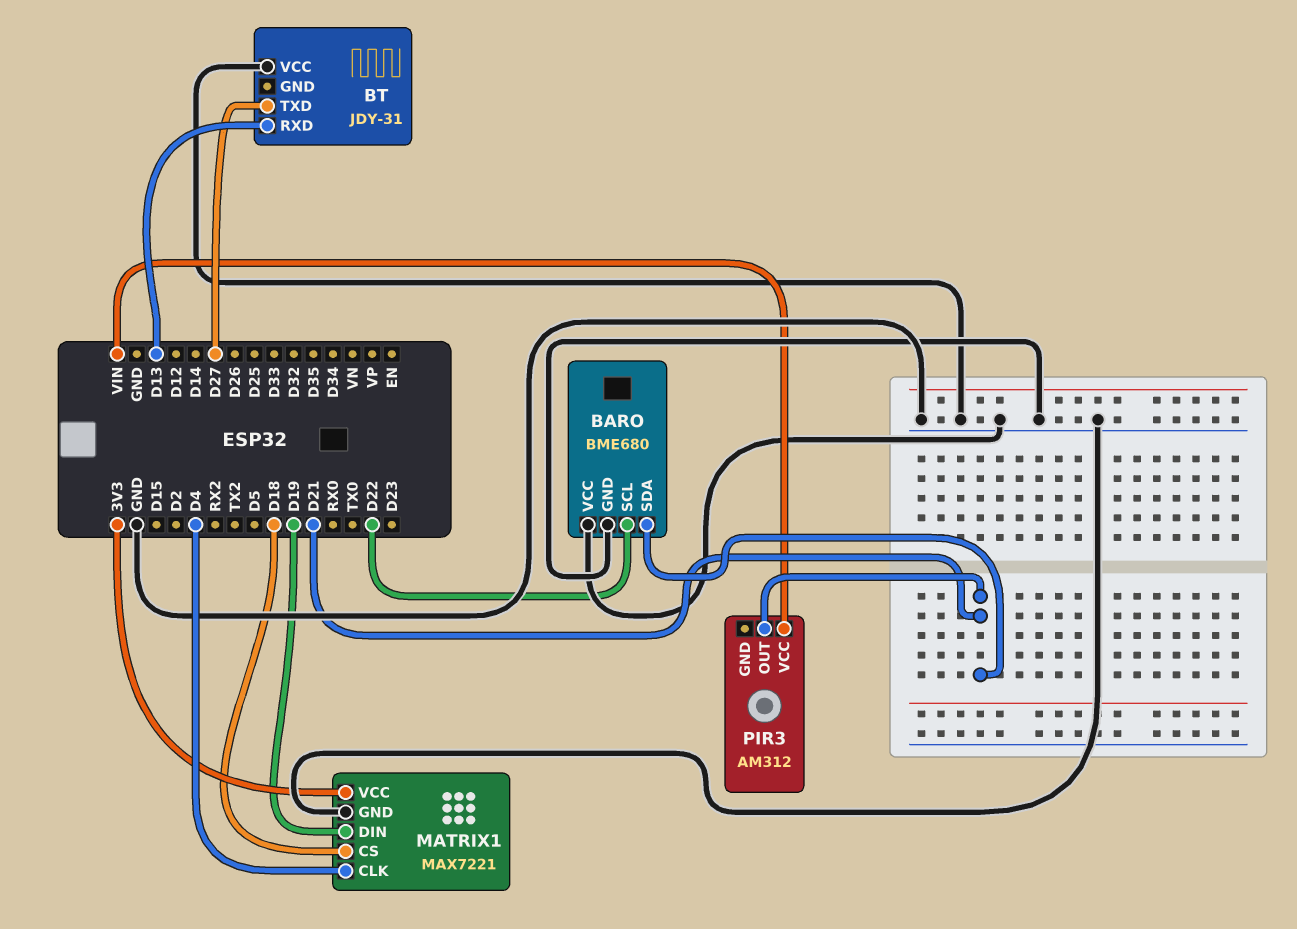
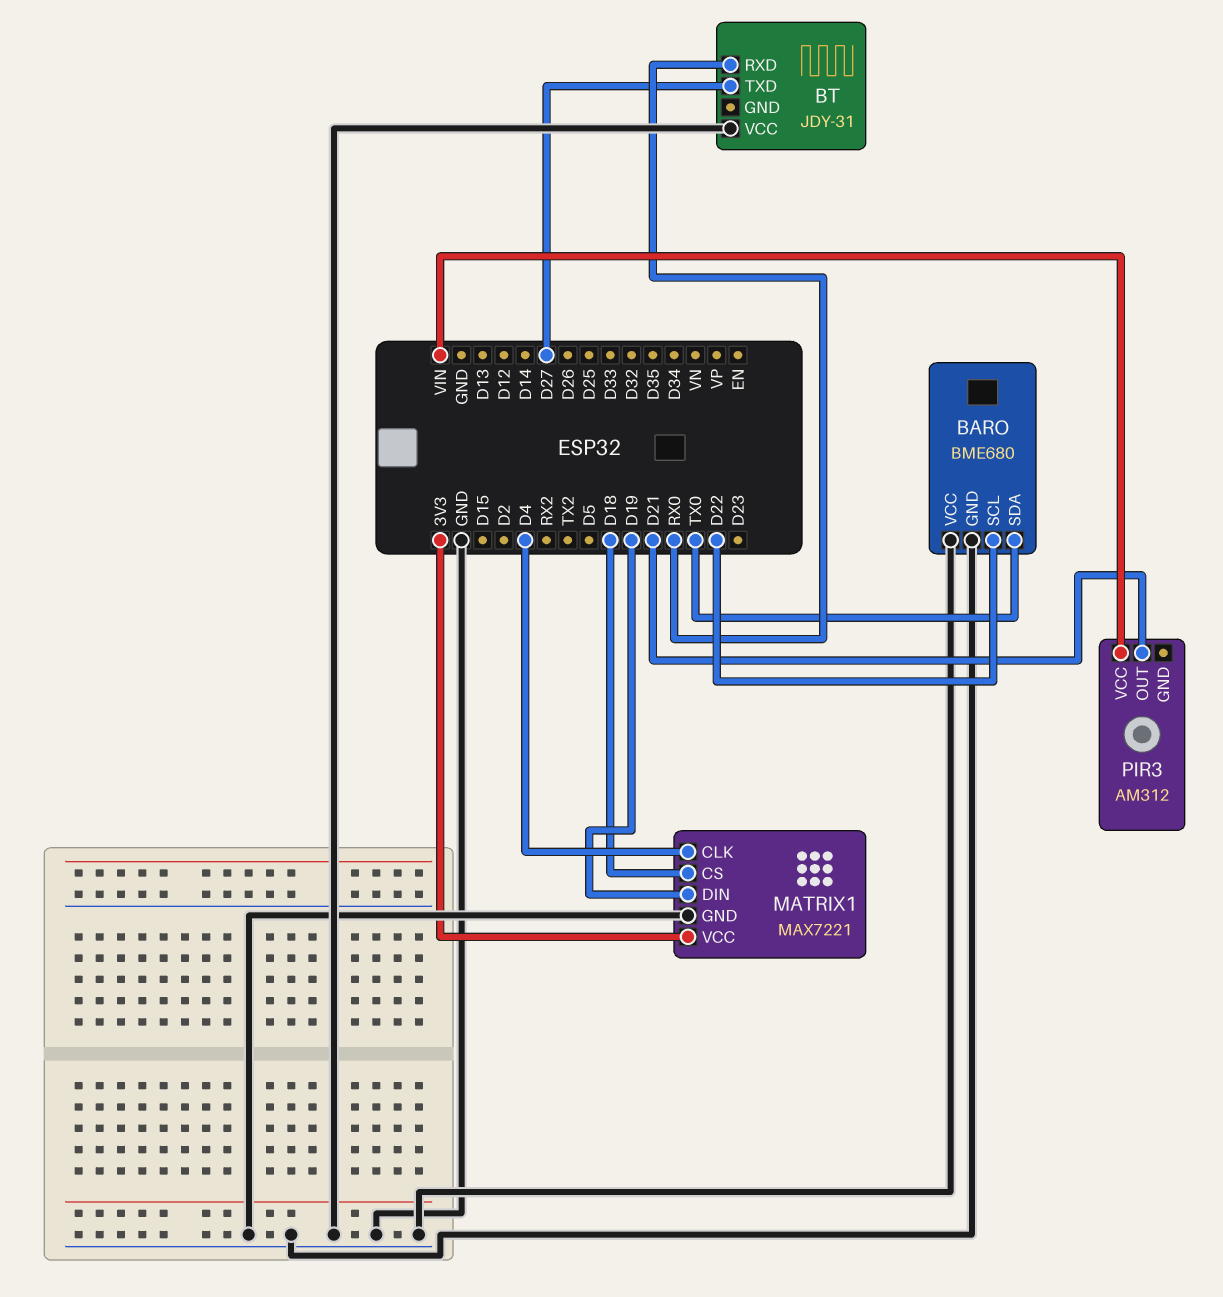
BARO pin SDA: D21 -> TX0
BT pin RXD: D13 -> RX0

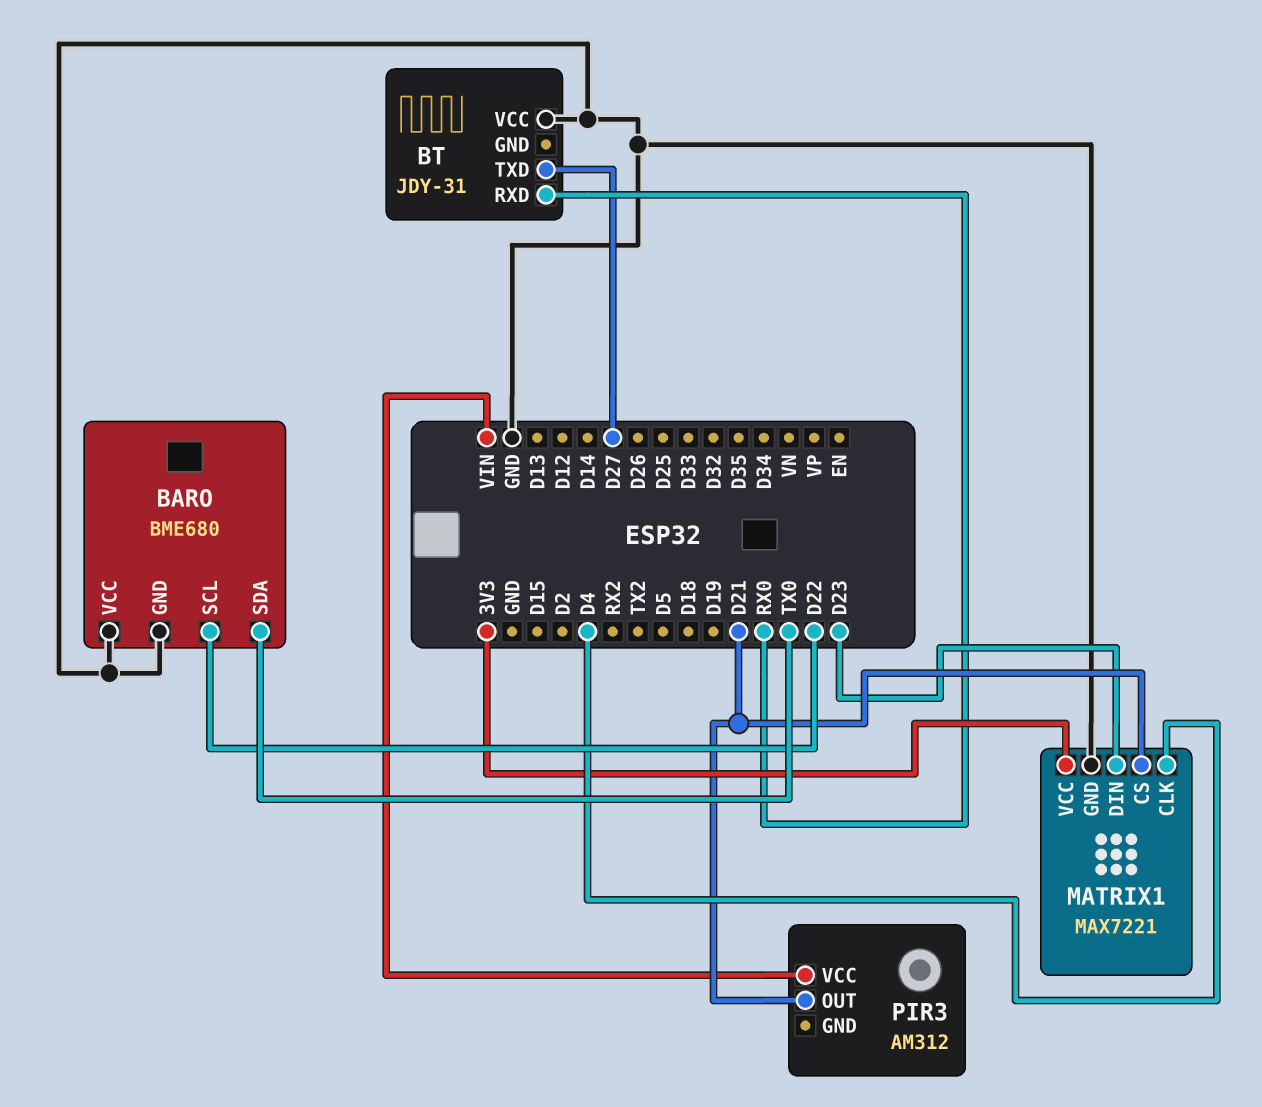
MATRIX1 pin CS: D18 -> D21
MATRIX1 pin DIN: D19 -> D23

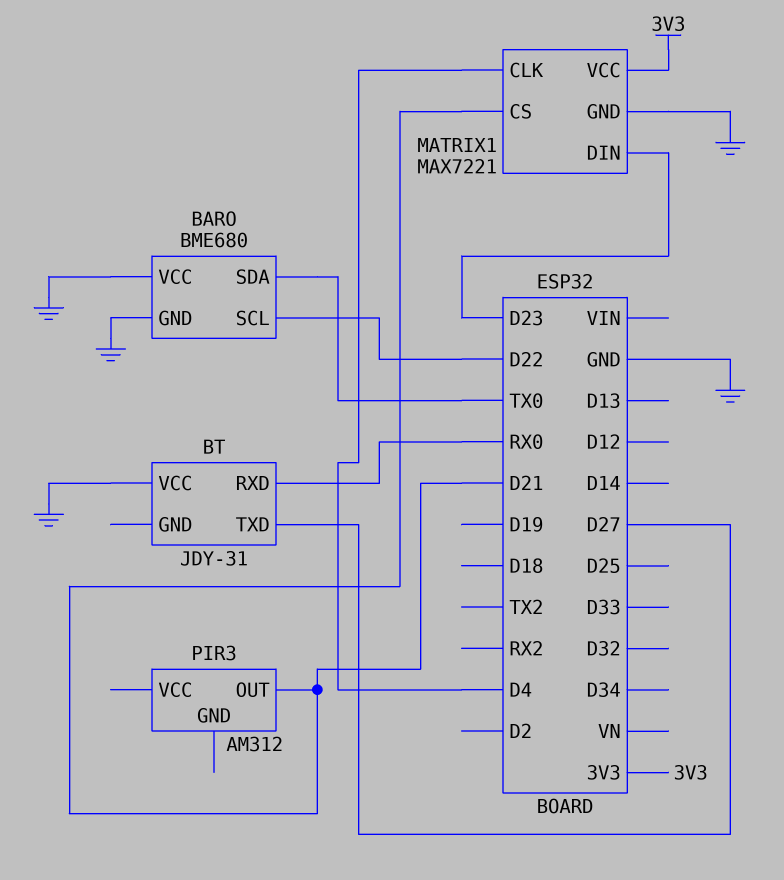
PIR3 pin VCC: VIN -> none

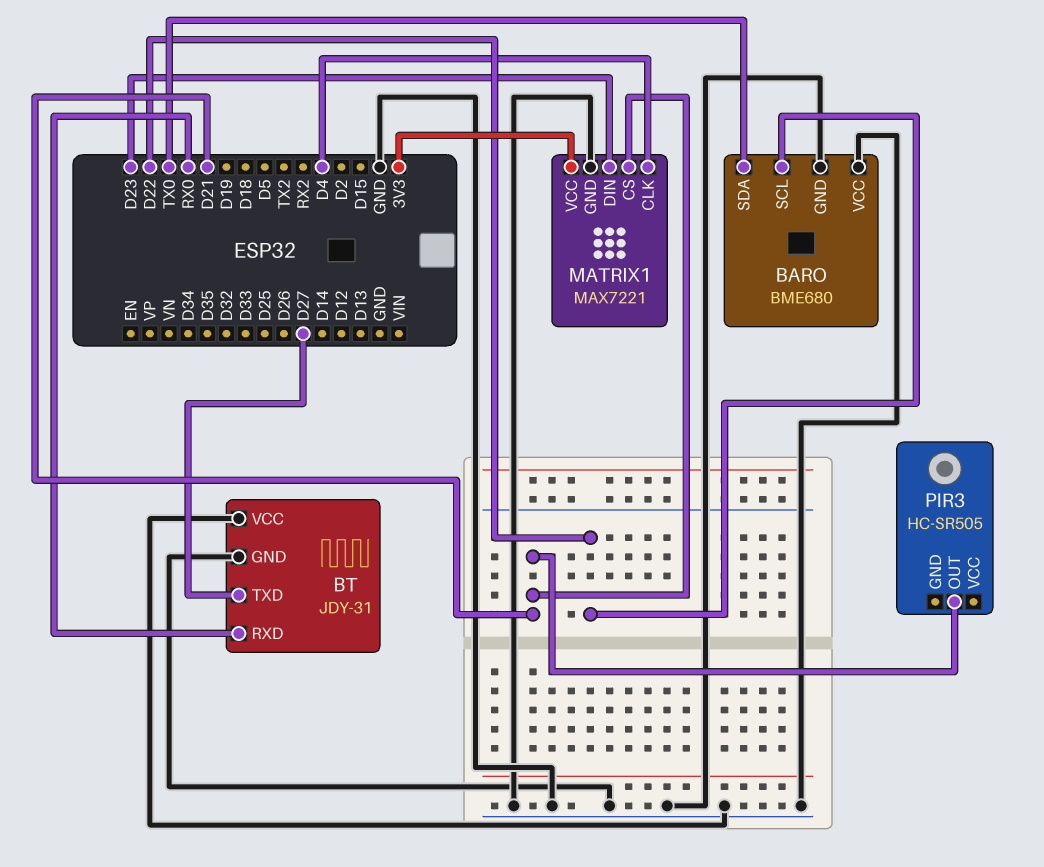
BT pin GND: none -> GND
PIR3: AM312 -> HC-SR505

